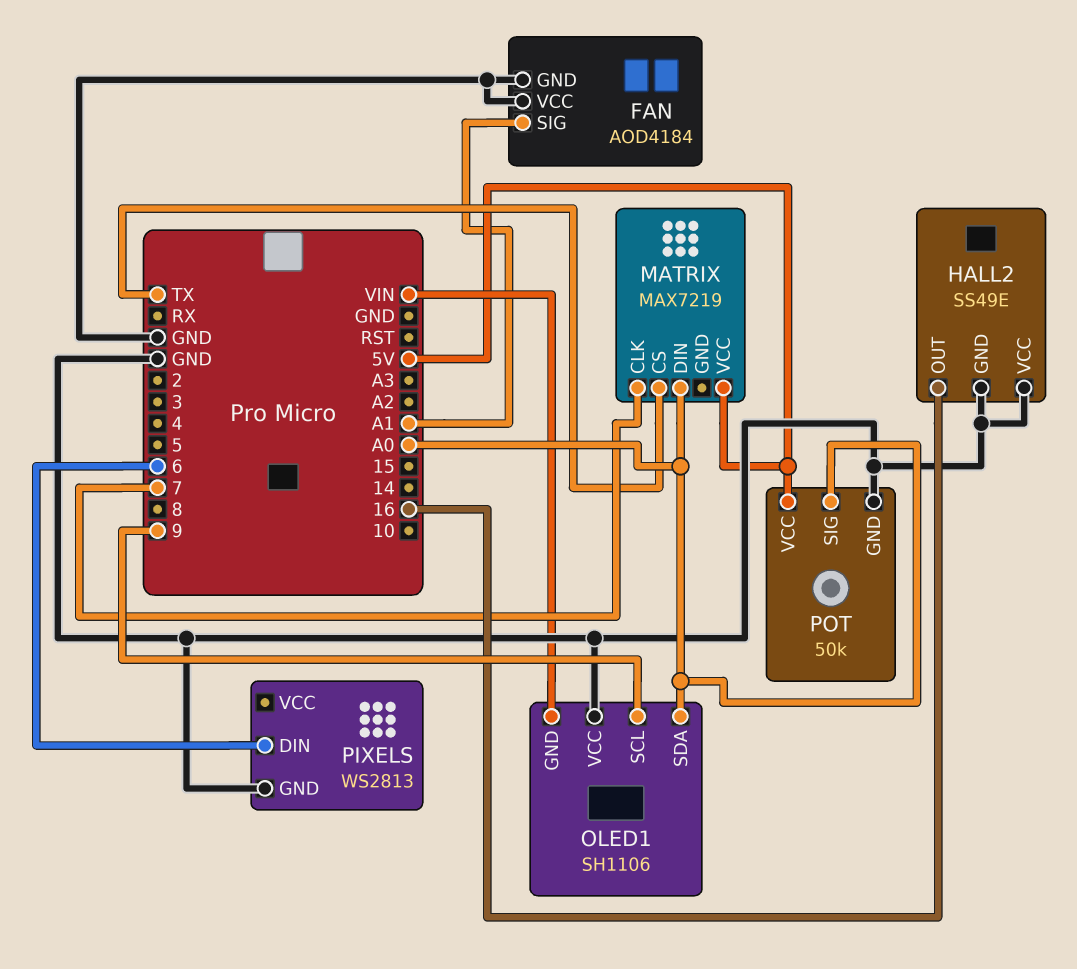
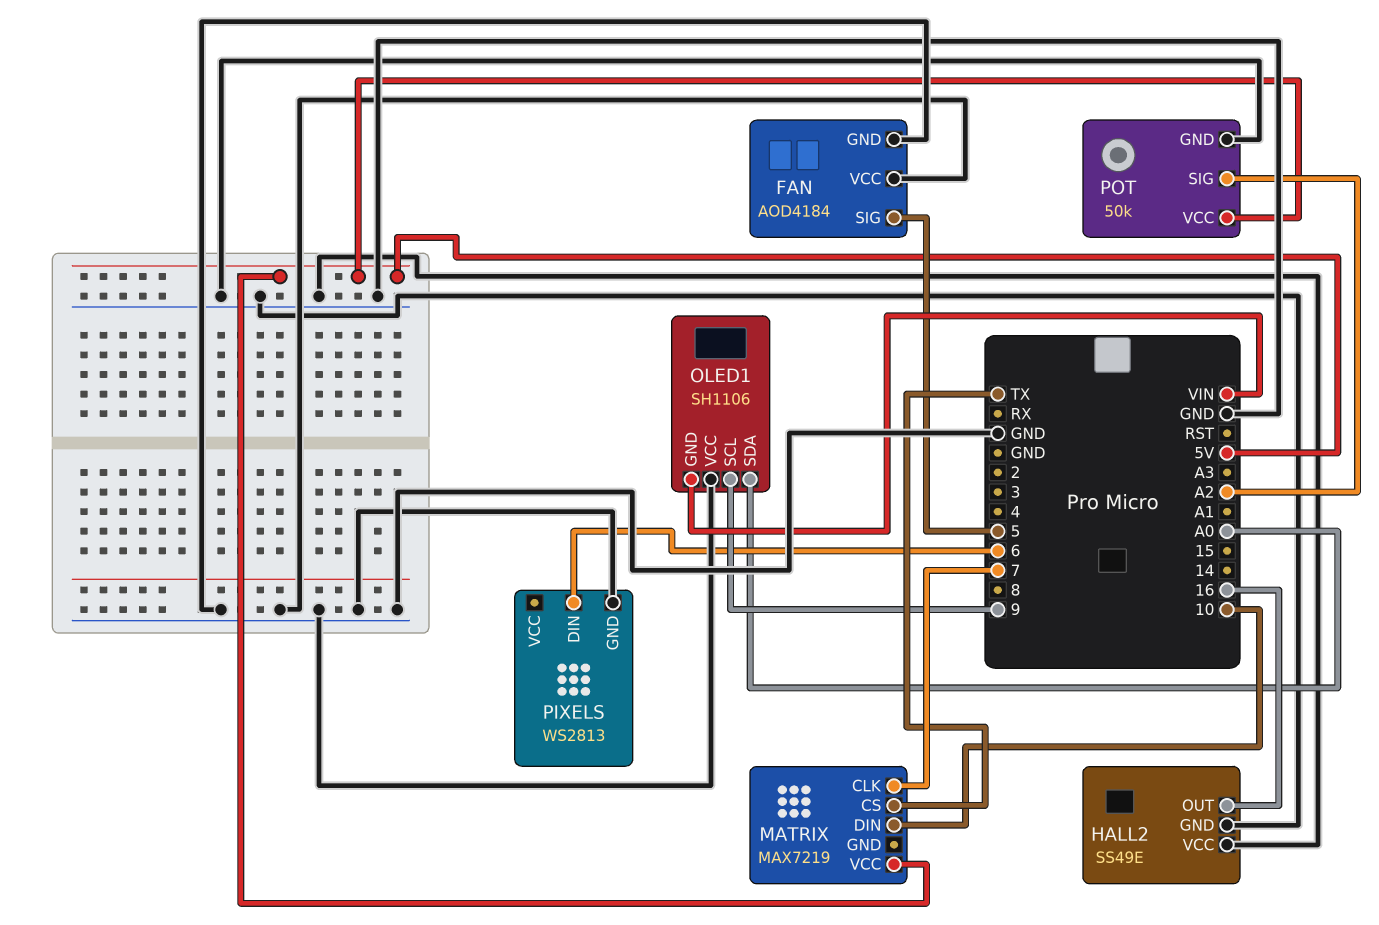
FAN pin SIG: A1 -> 5
MATRIX pin DIN: A0 -> 10
POT pin SIG: A0 -> A2

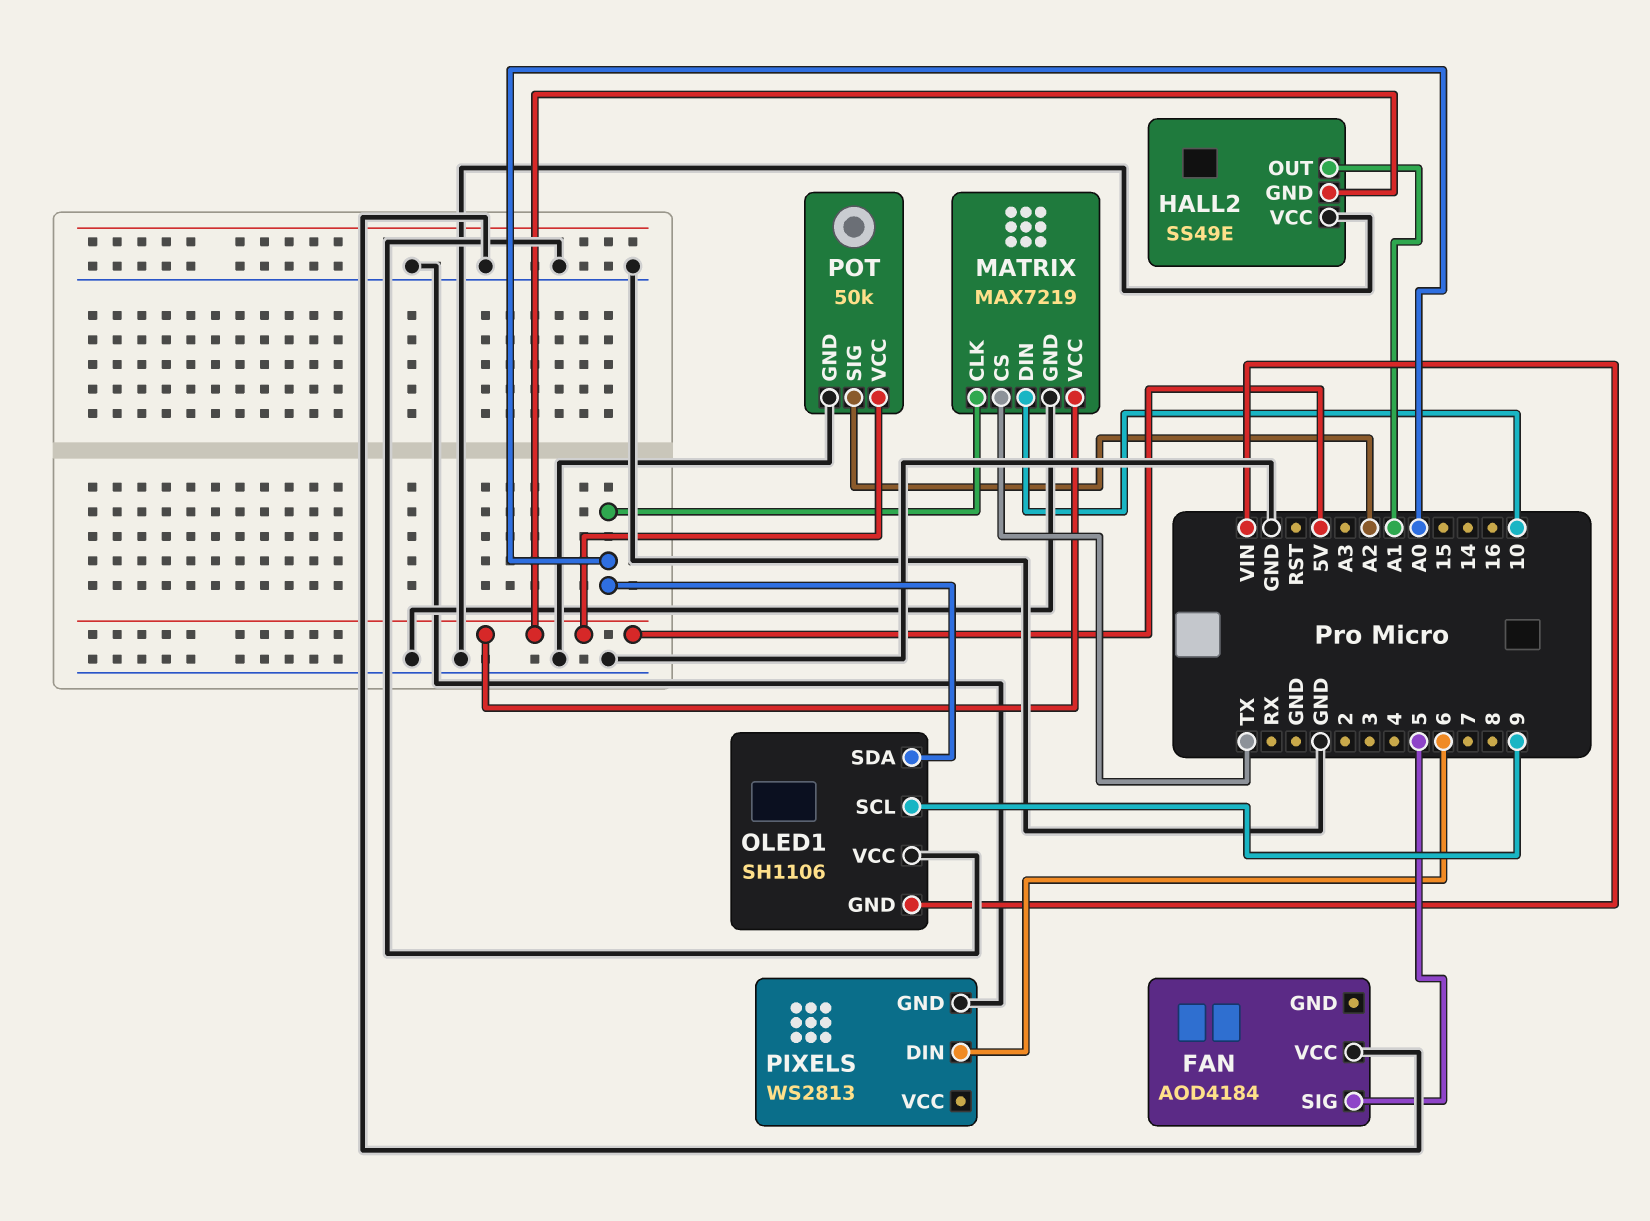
FAN pin GND: GND -> none
HALL2 pin GND: GND -> 5V
HALL2 pin OUT: 16 -> A1
MATRIX pin CLK: 7 -> A0
MATRIX pin GND: none -> GND

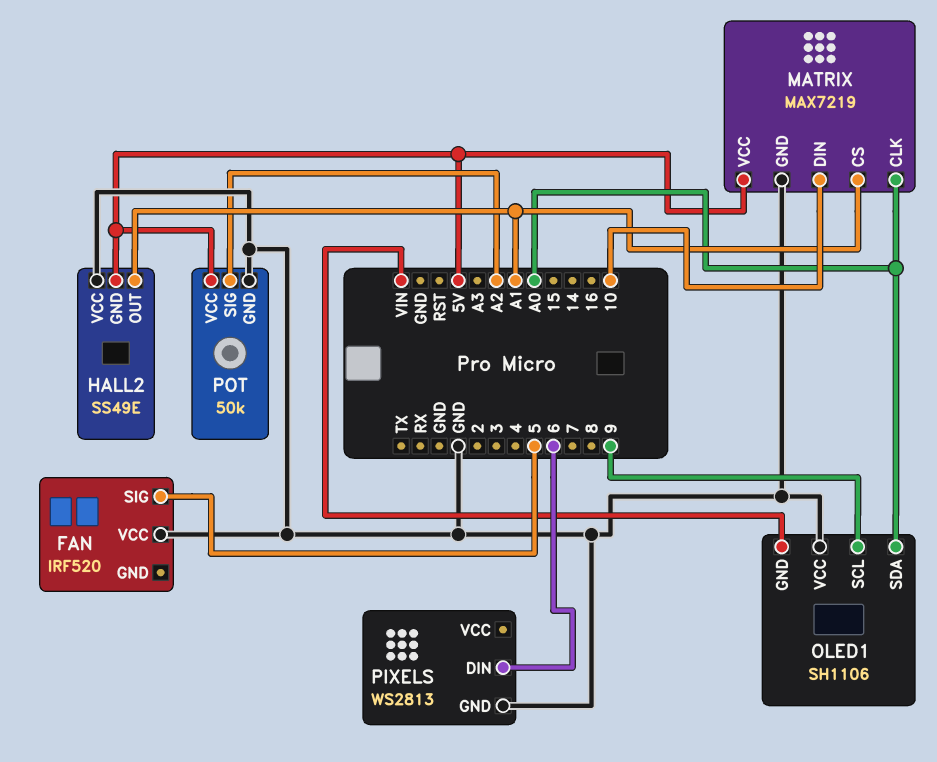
FAN: AOD4184 -> IRF520
MATRIX pin CS: TX -> A1

